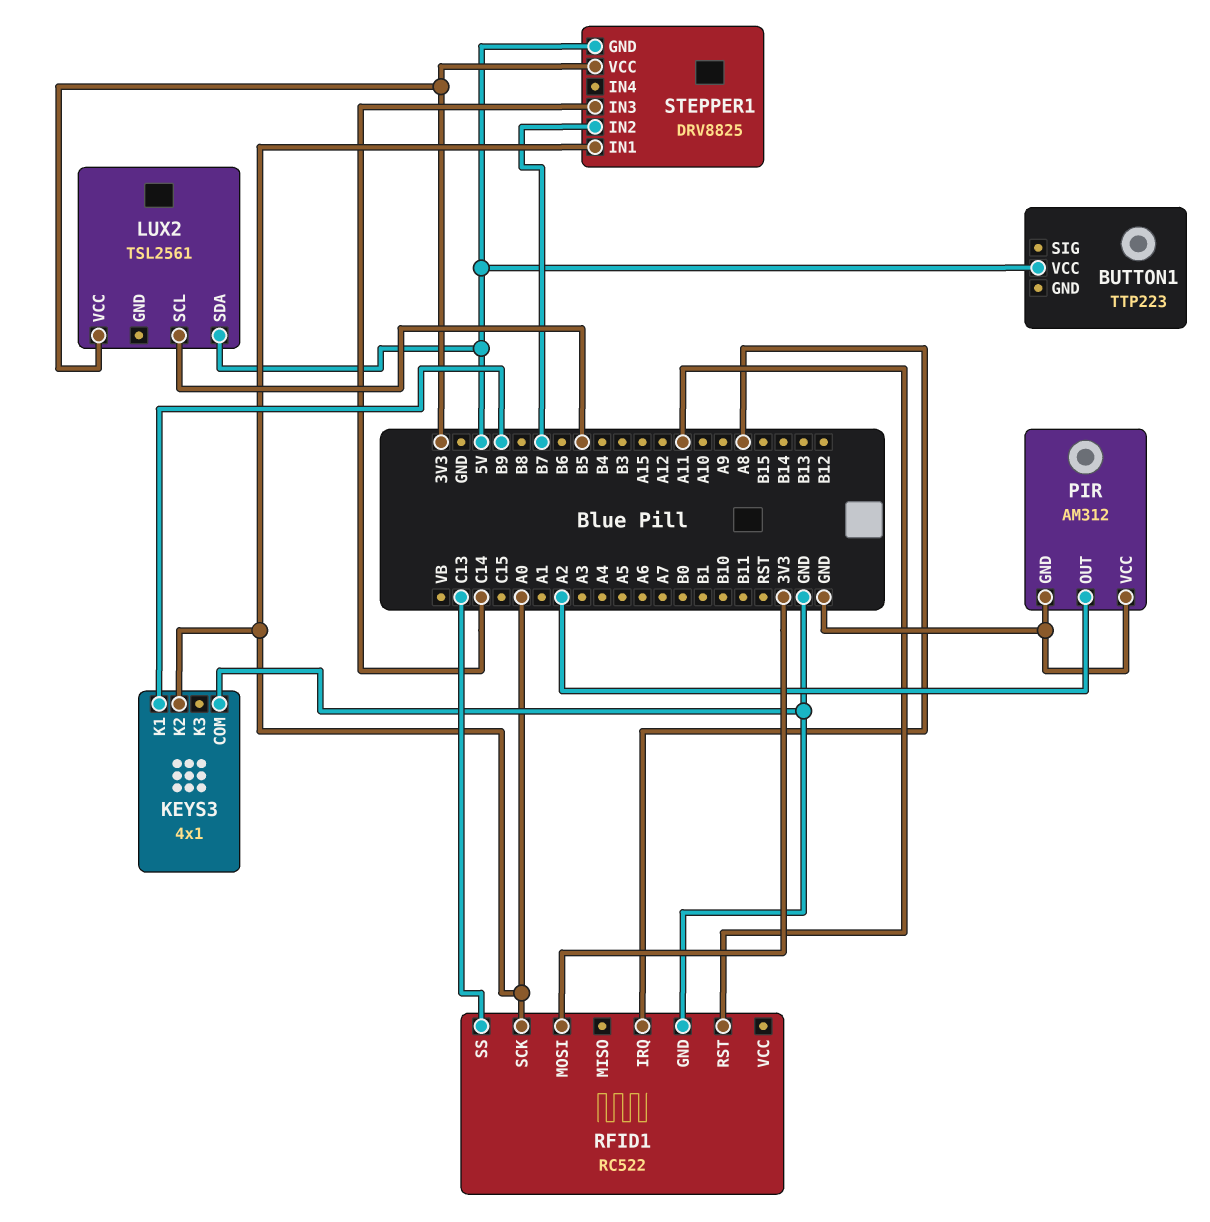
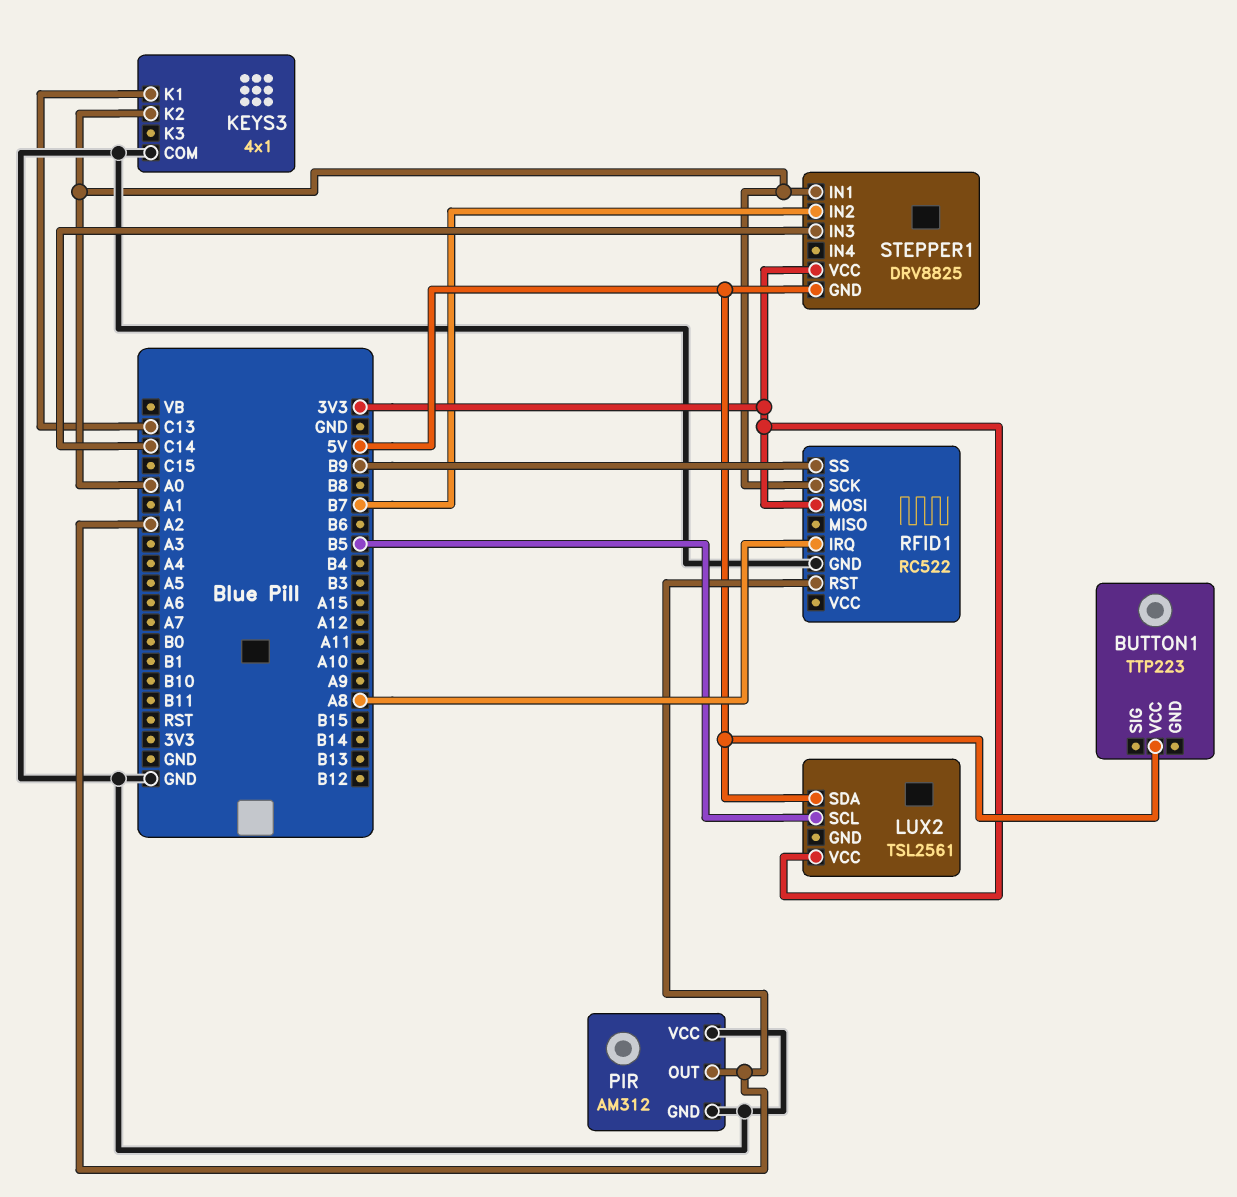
KEYS3 pin K1: B9 -> C13
RFID1 pin RST: A11 -> A2
RFID1 pin SS: C13 -> B9

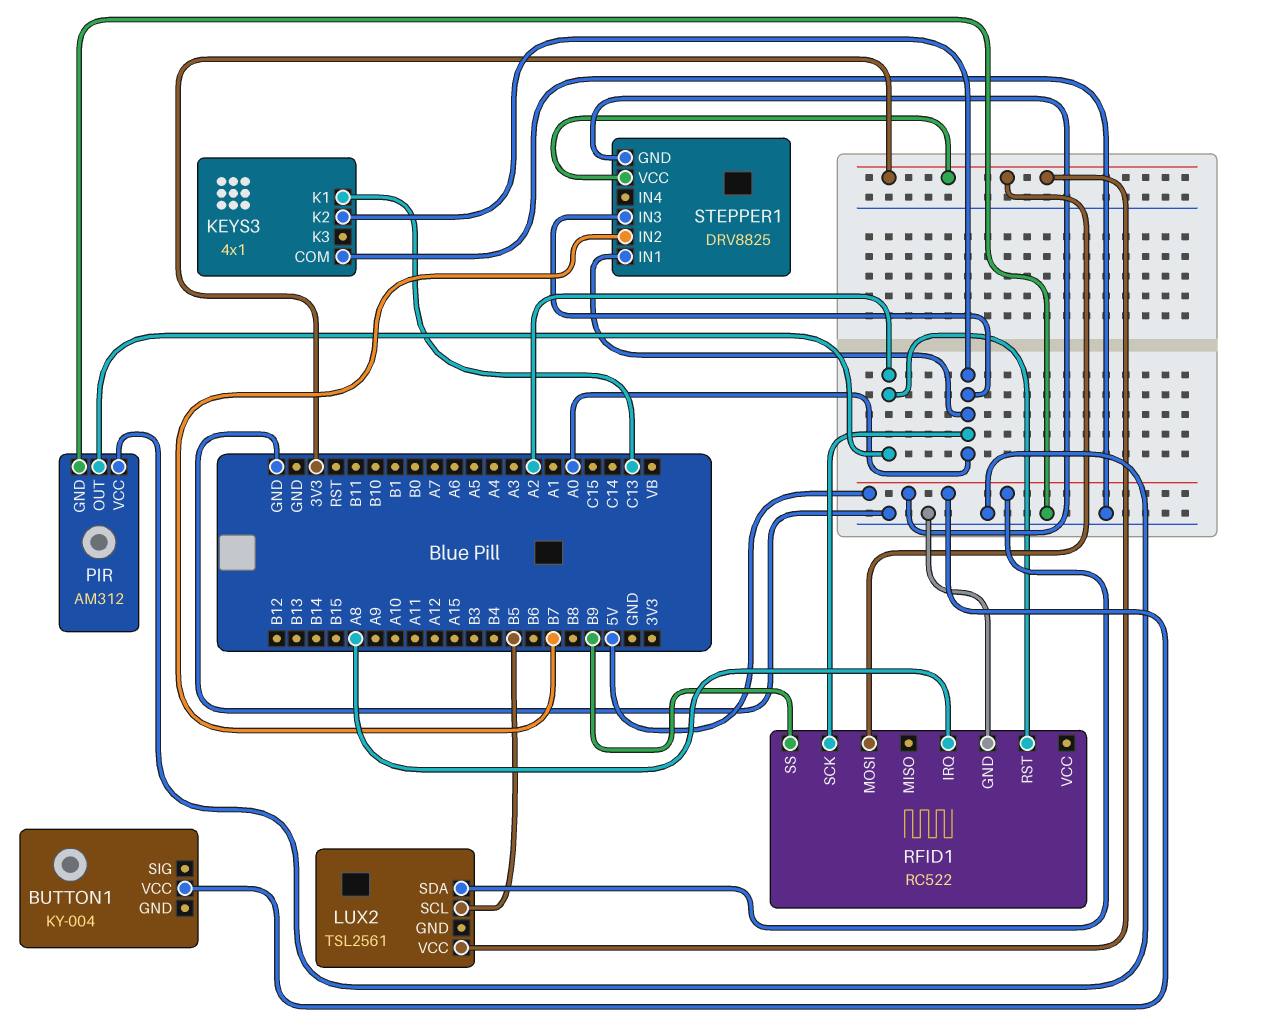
BUTTON1: TTP223 -> KY-004
STEPPER1 pin IN3: C14 -> A0

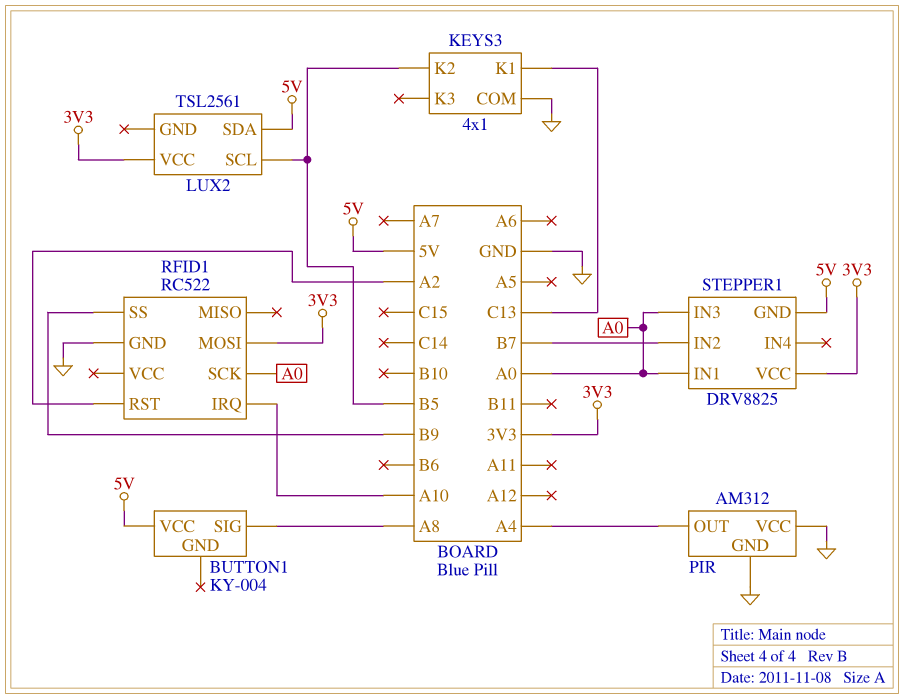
BUTTON1 pin SIG: none -> A8
KEYS3 pin K2: A0 -> B5
PIR pin OUT: A2 -> A4
RFID1 pin IRQ: A8 -> A10

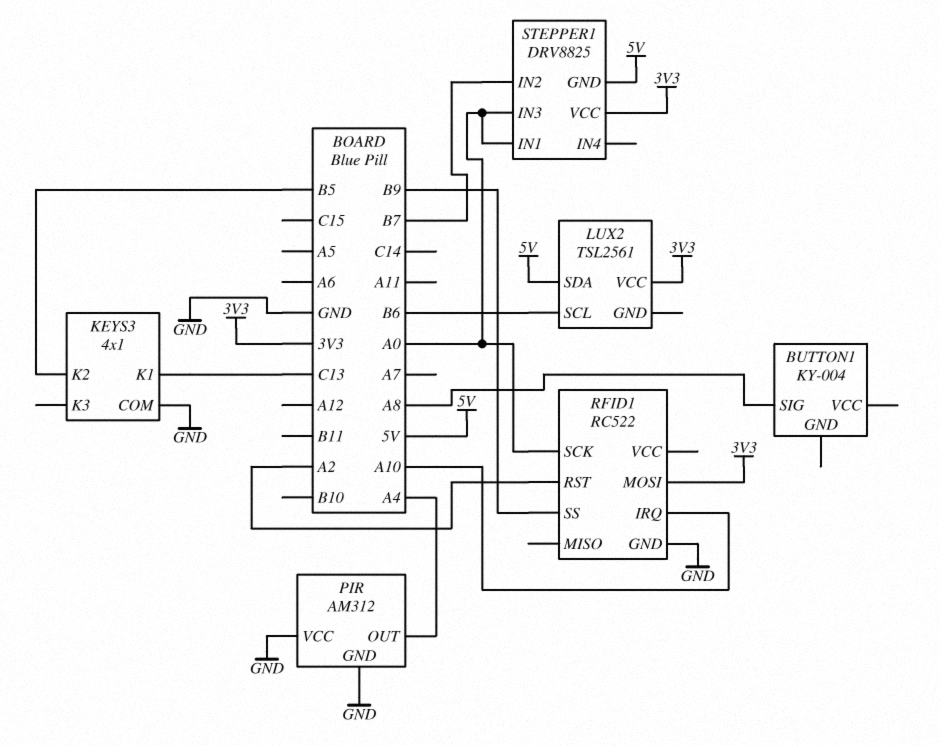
BUTTON1 pin VCC: 5V -> none
LUX2 pin SCL: B5 -> B6

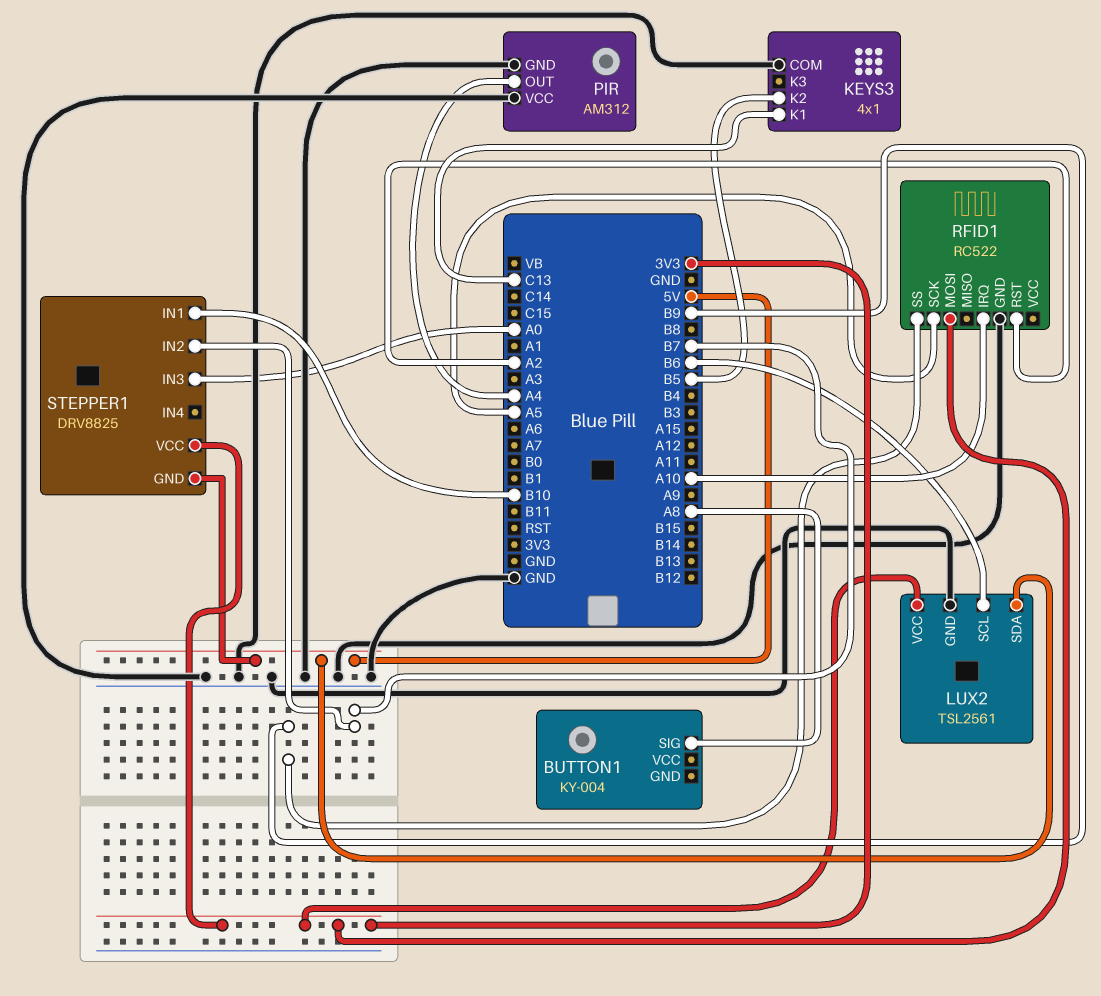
LUX2 pin GND: none -> GND
RFID1 pin SCK: A0 -> A5
STEPPER1 pin IN1: A0 -> B10

